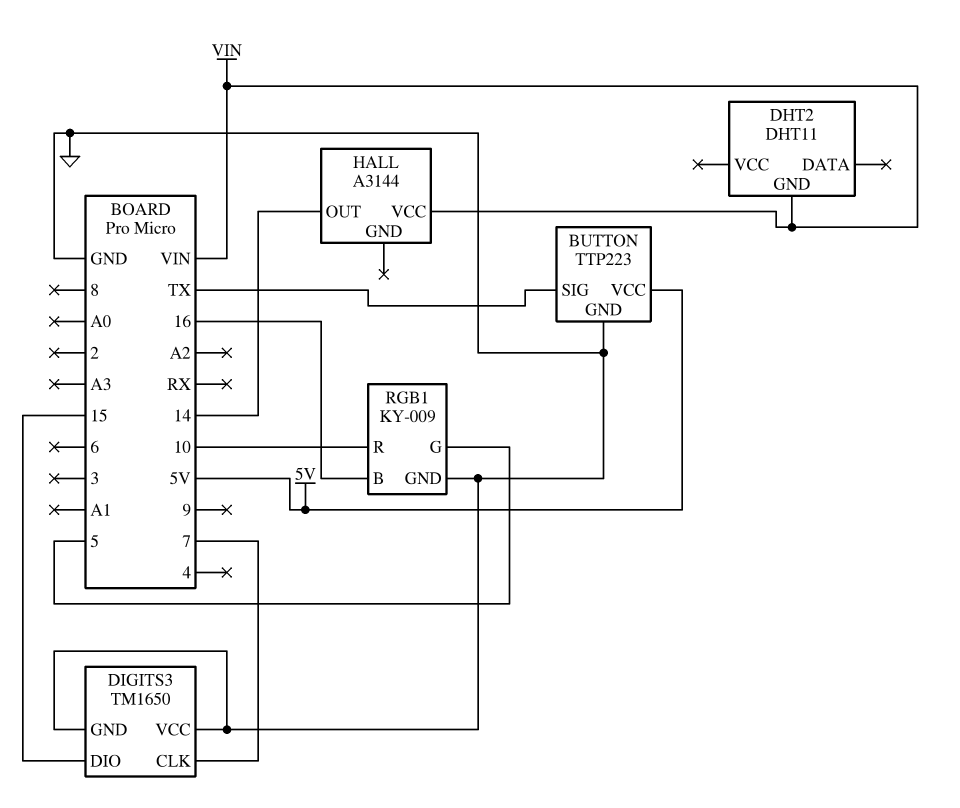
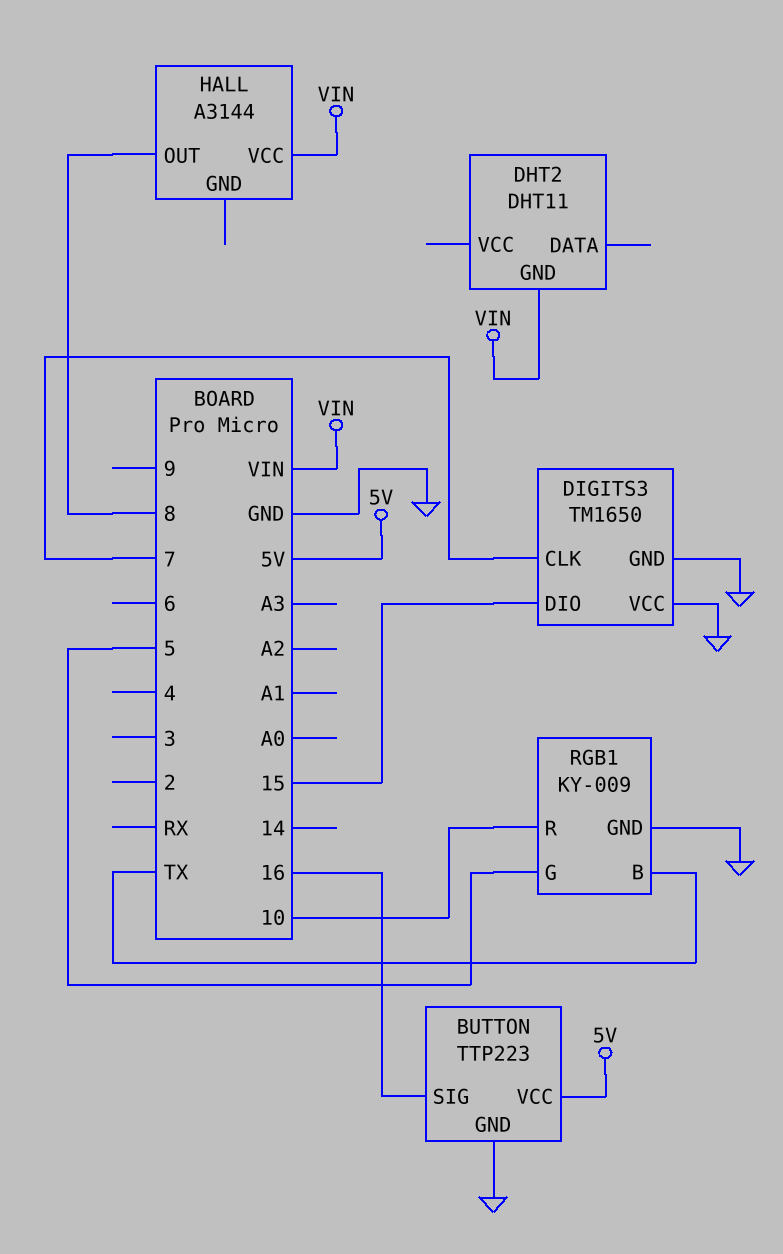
BUTTON pin SIG: TX -> 16
HALL pin OUT: 14 -> 8
RGB1 pin B: 16 -> TX

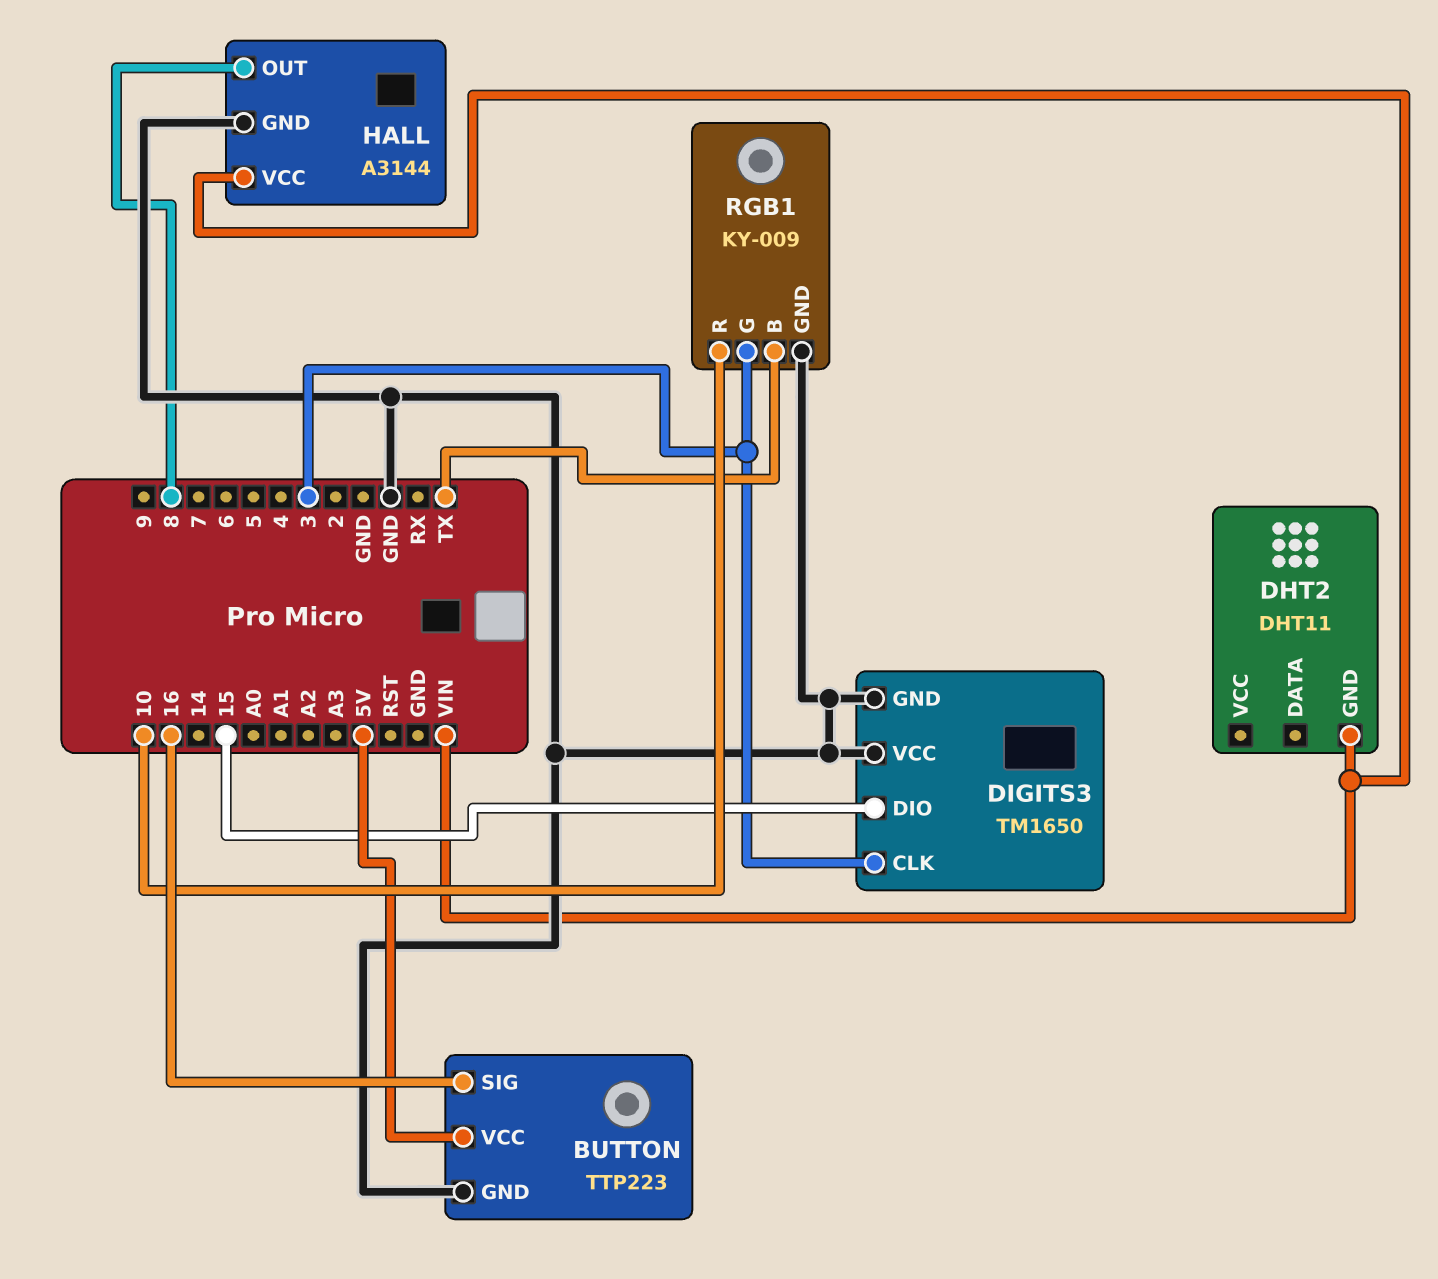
DIGITS3 pin CLK: 7 -> 3
HALL pin GND: none -> GND
RGB1 pin G: 5 -> 3

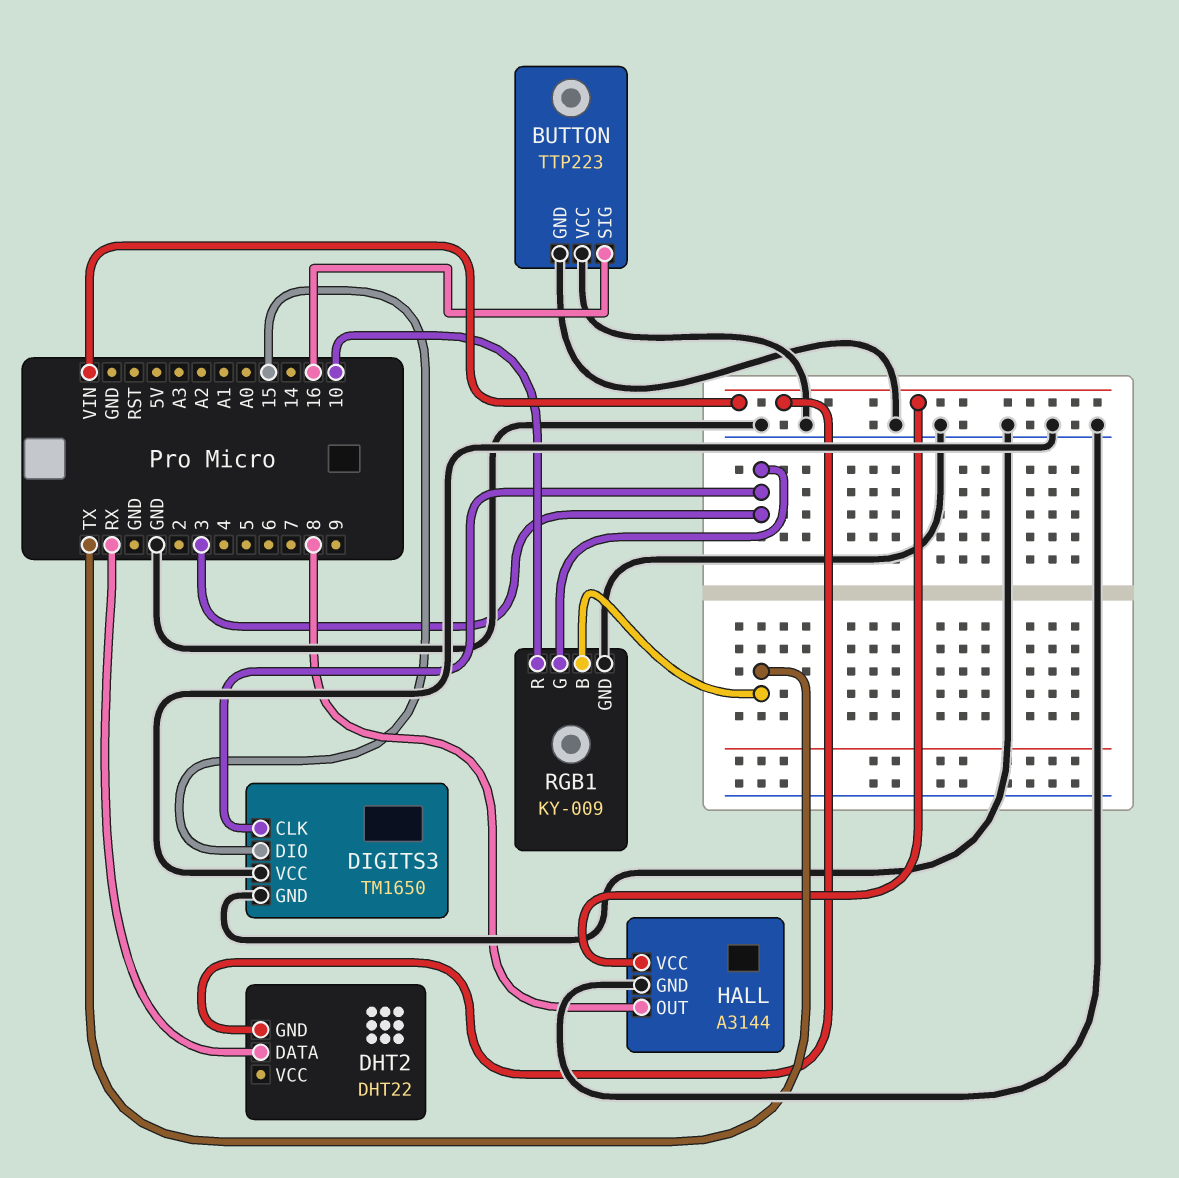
BUTTON pin VCC: 5V -> GND
DHT2: DHT11 -> DHT22
DHT2 pin DATA: none -> RX

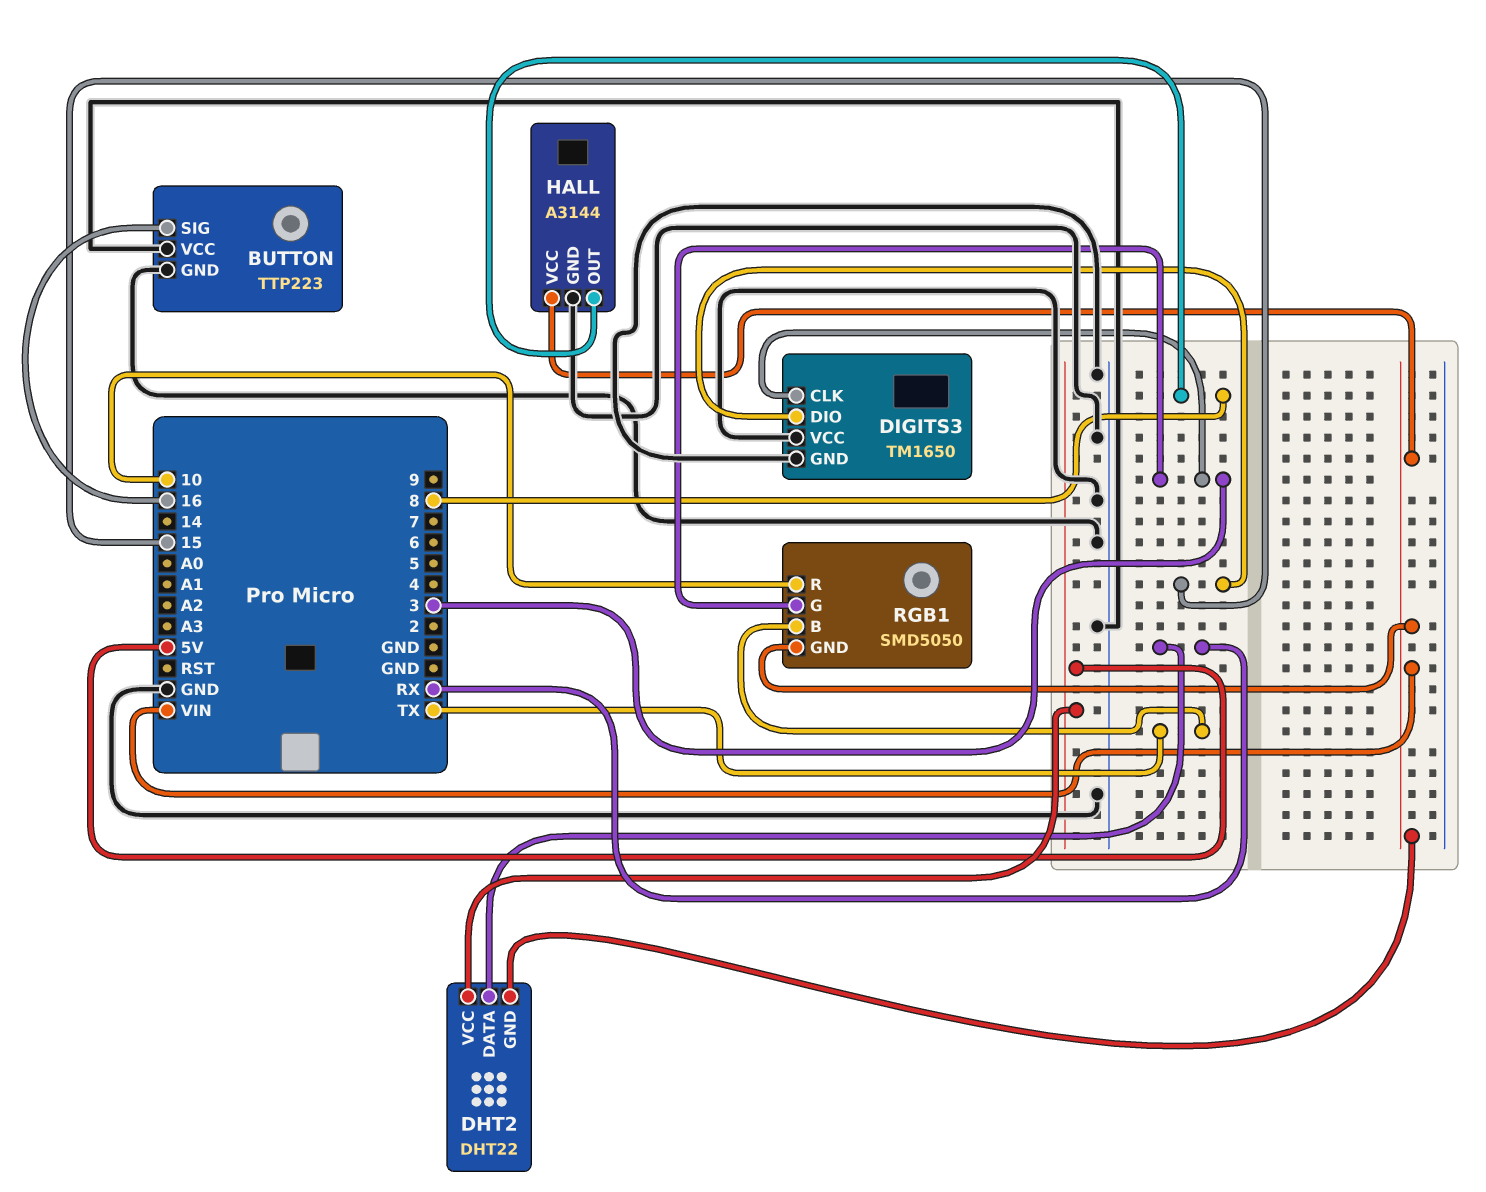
DHT2 pin VCC: none -> 5V
RGB1: KY-009 -> SMD5050
RGB1 pin GND: GND -> VIN

